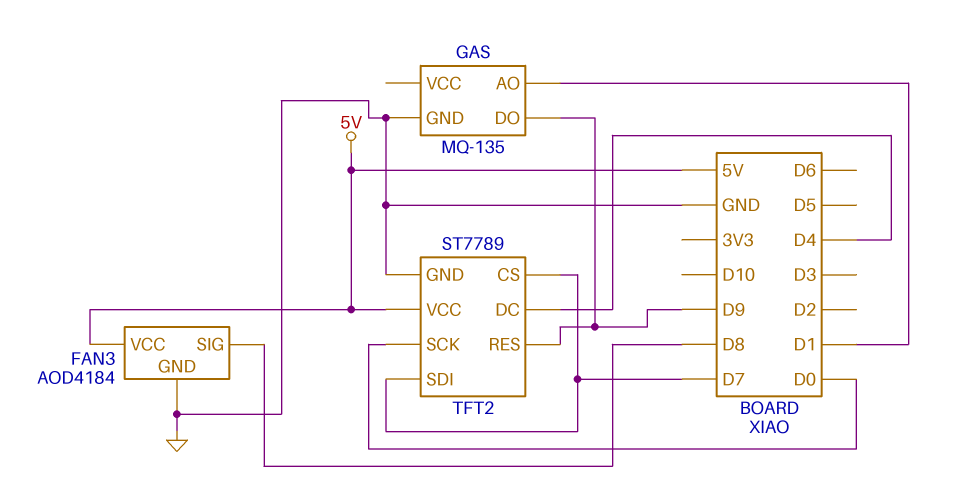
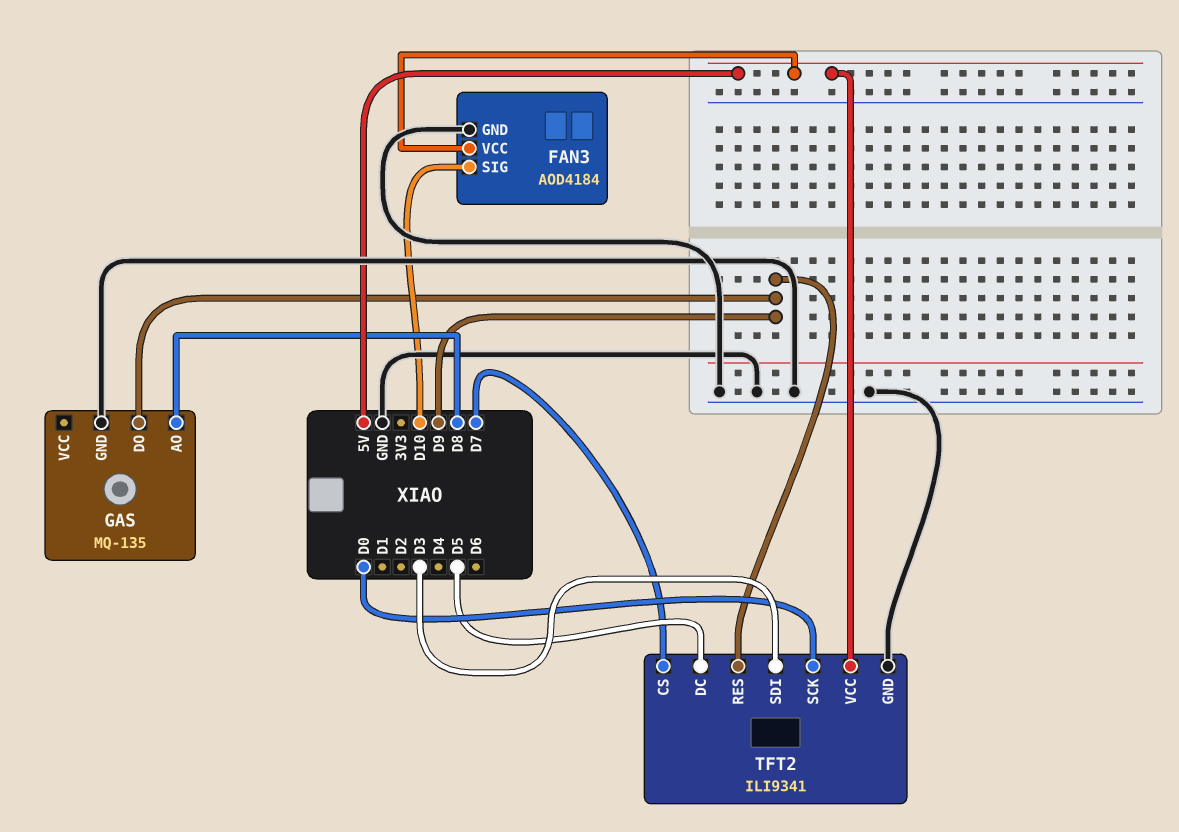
FAN3 pin SIG: D8 -> D10
GAS pin AO: D1 -> D8
TFT2: ST7789 -> ILI9341
TFT2 pin DC: D4 -> D5
TFT2 pin SDI: D7 -> D3

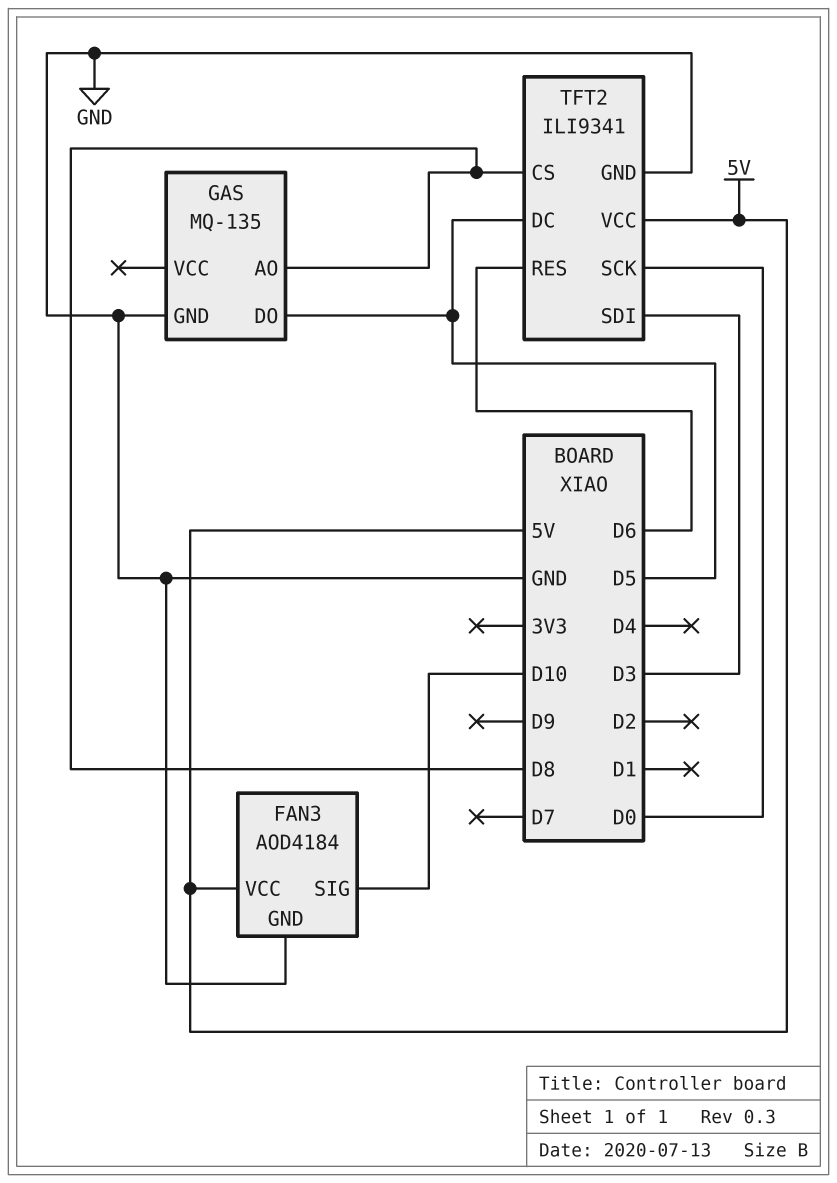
GAS pin DO: D9 -> D5
TFT2 pin CS: D7 -> D8
TFT2 pin RES: D9 -> D6

